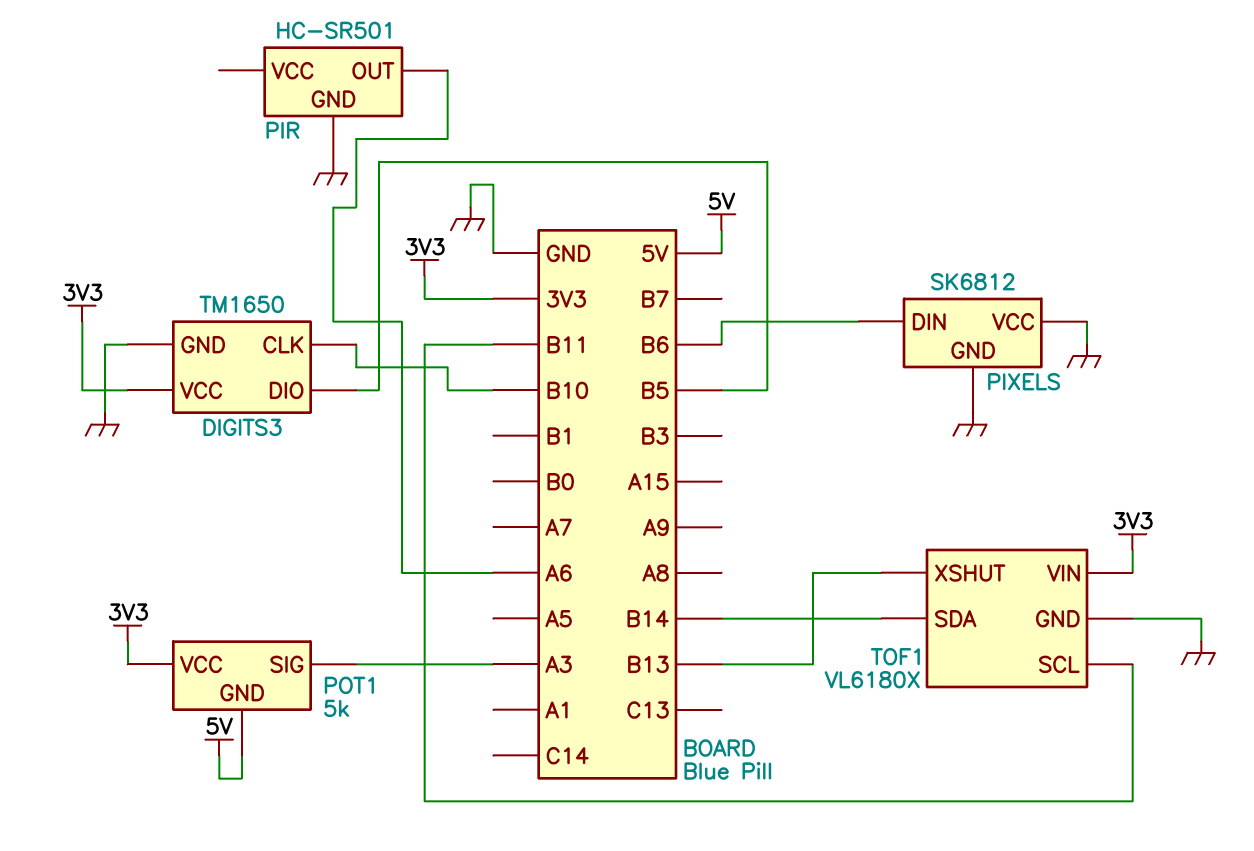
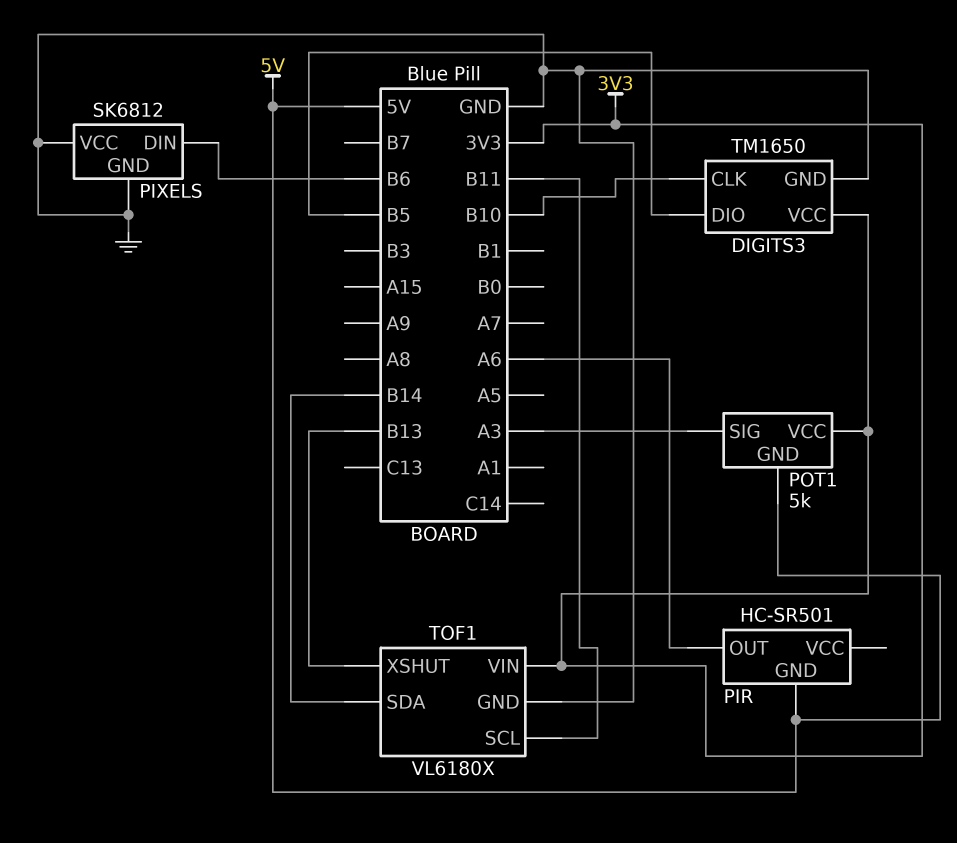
PIR pin GND: GND -> 5V

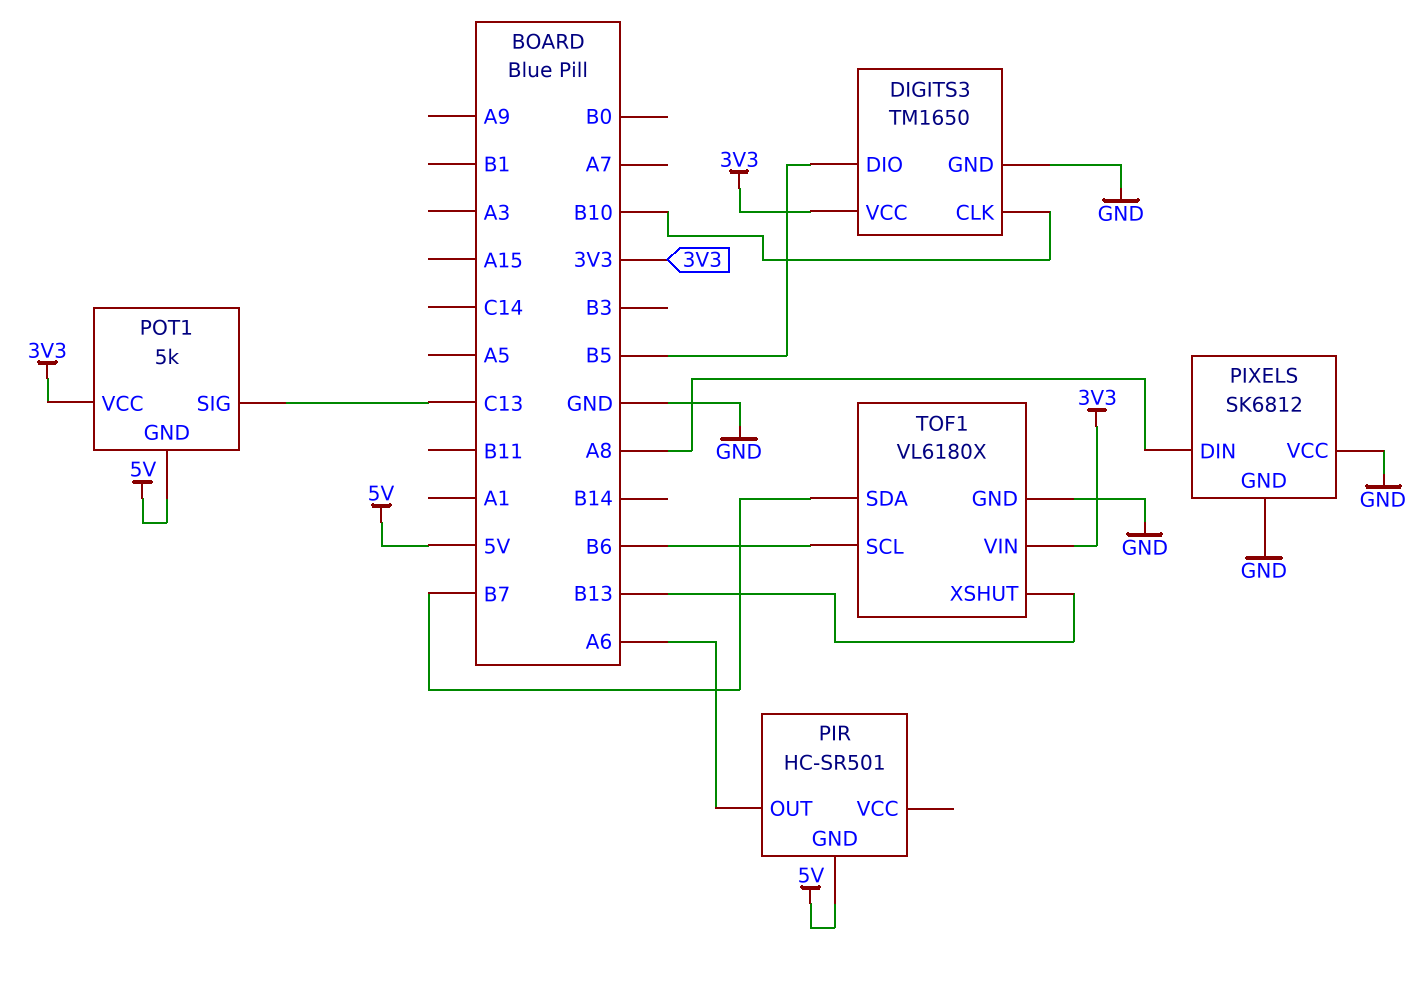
PIXELS pin DIN: B6 -> A8
POT1 pin SIG: A3 -> C13
TOF1 pin SCL: B11 -> B6
TOF1 pin SDA: B14 -> B7

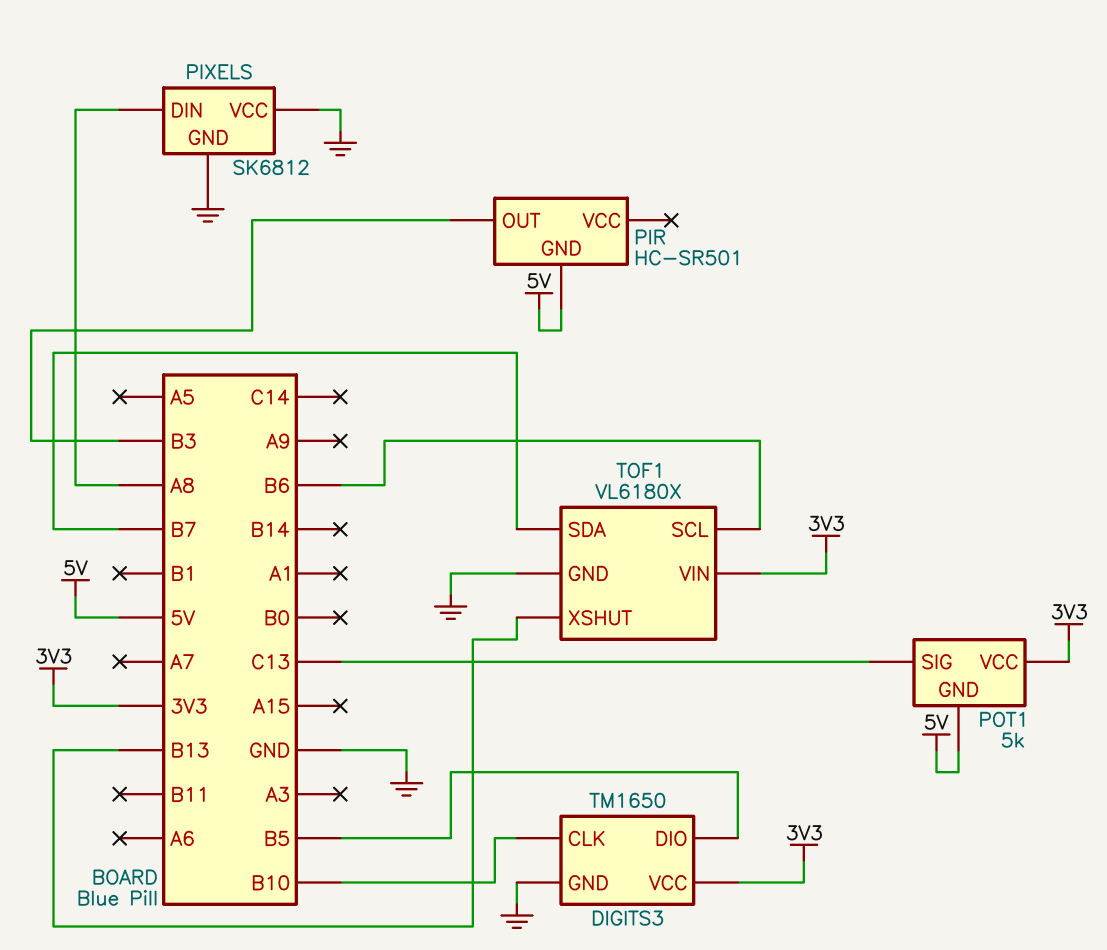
PIR pin OUT: A6 -> B3

